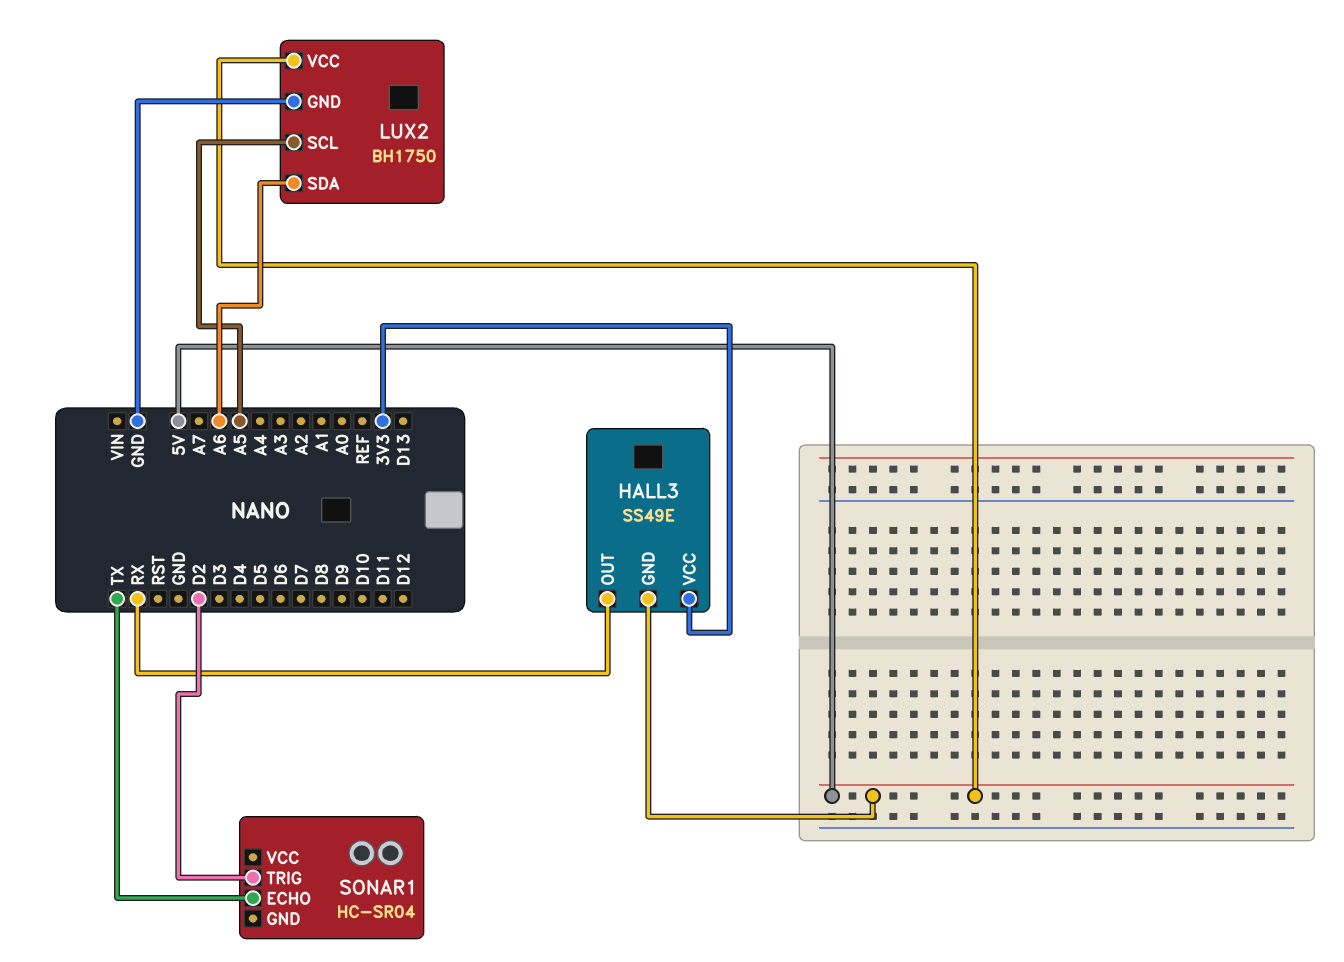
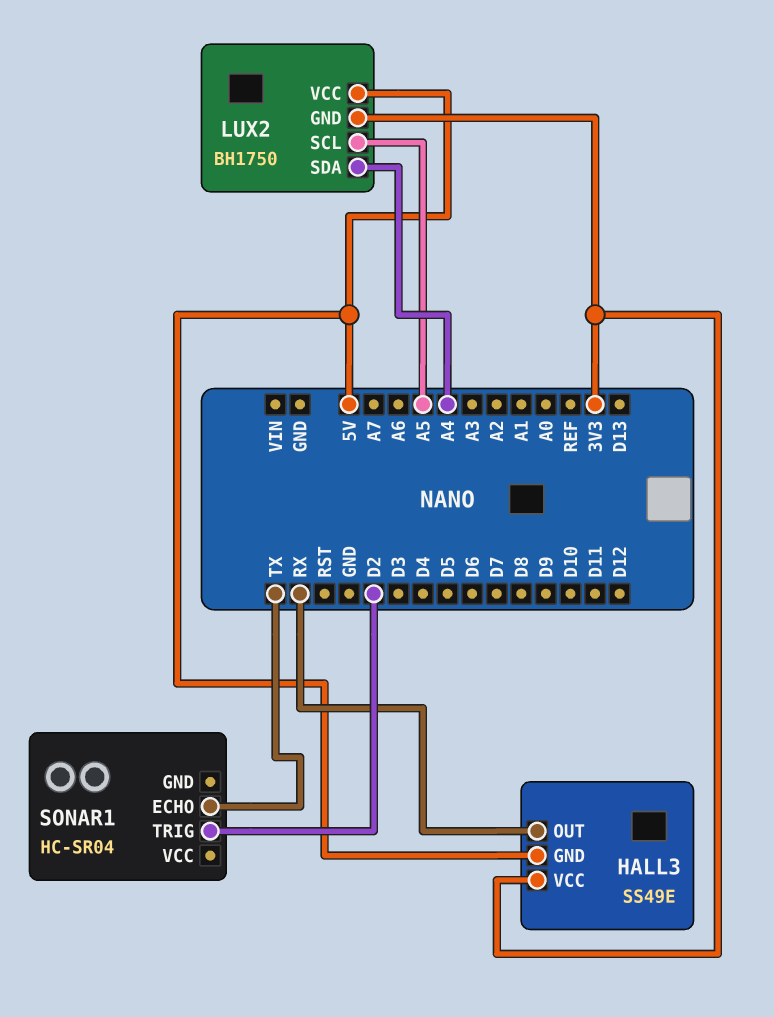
LUX2 pin GND: GND -> 3V3
LUX2 pin SDA: A6 -> A4

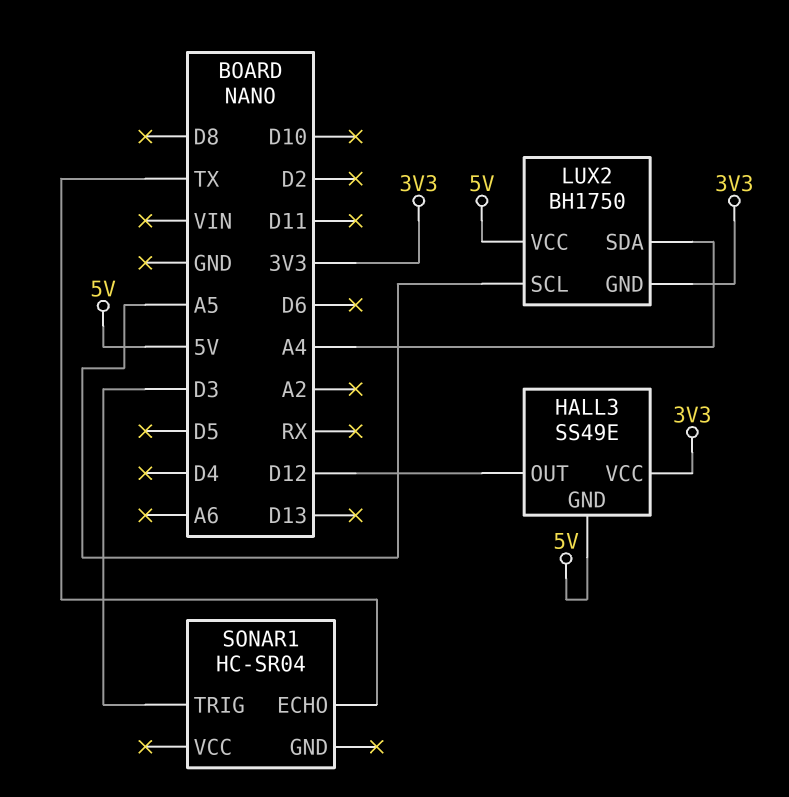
HALL3 pin OUT: RX -> D12
SONAR1 pin TRIG: D2 -> D3

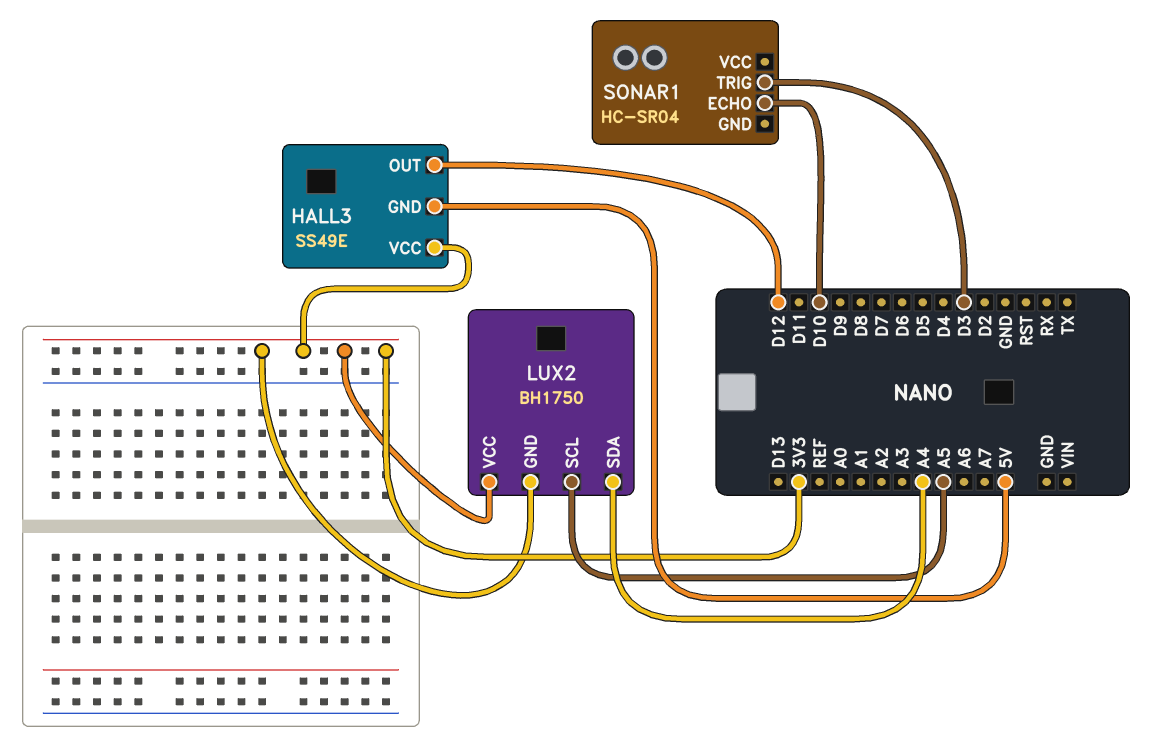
LUX2 pin VCC: 5V -> 3V3
SONAR1 pin ECHO: TX -> D10

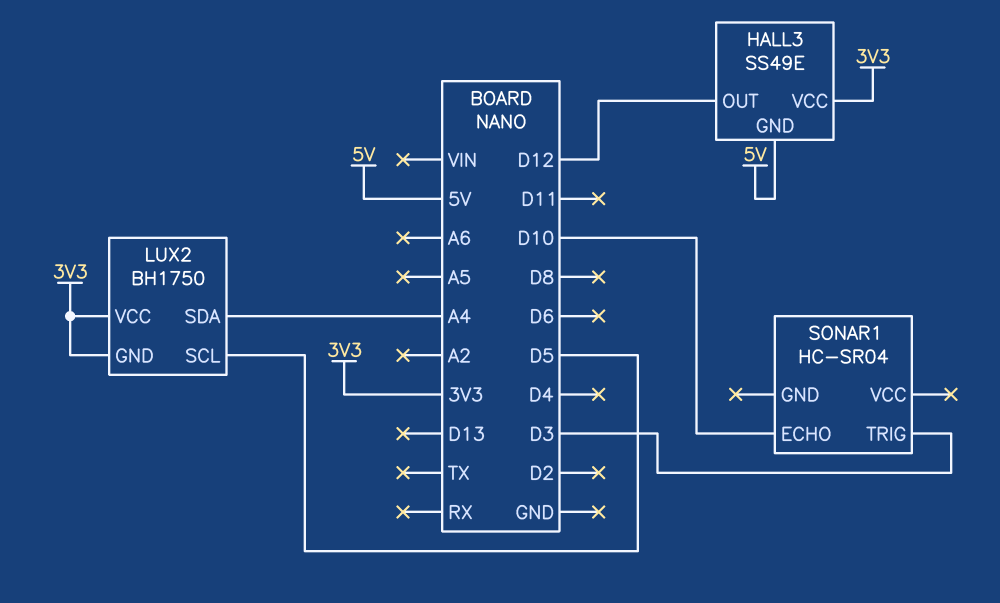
LUX2 pin SCL: A5 -> D5

